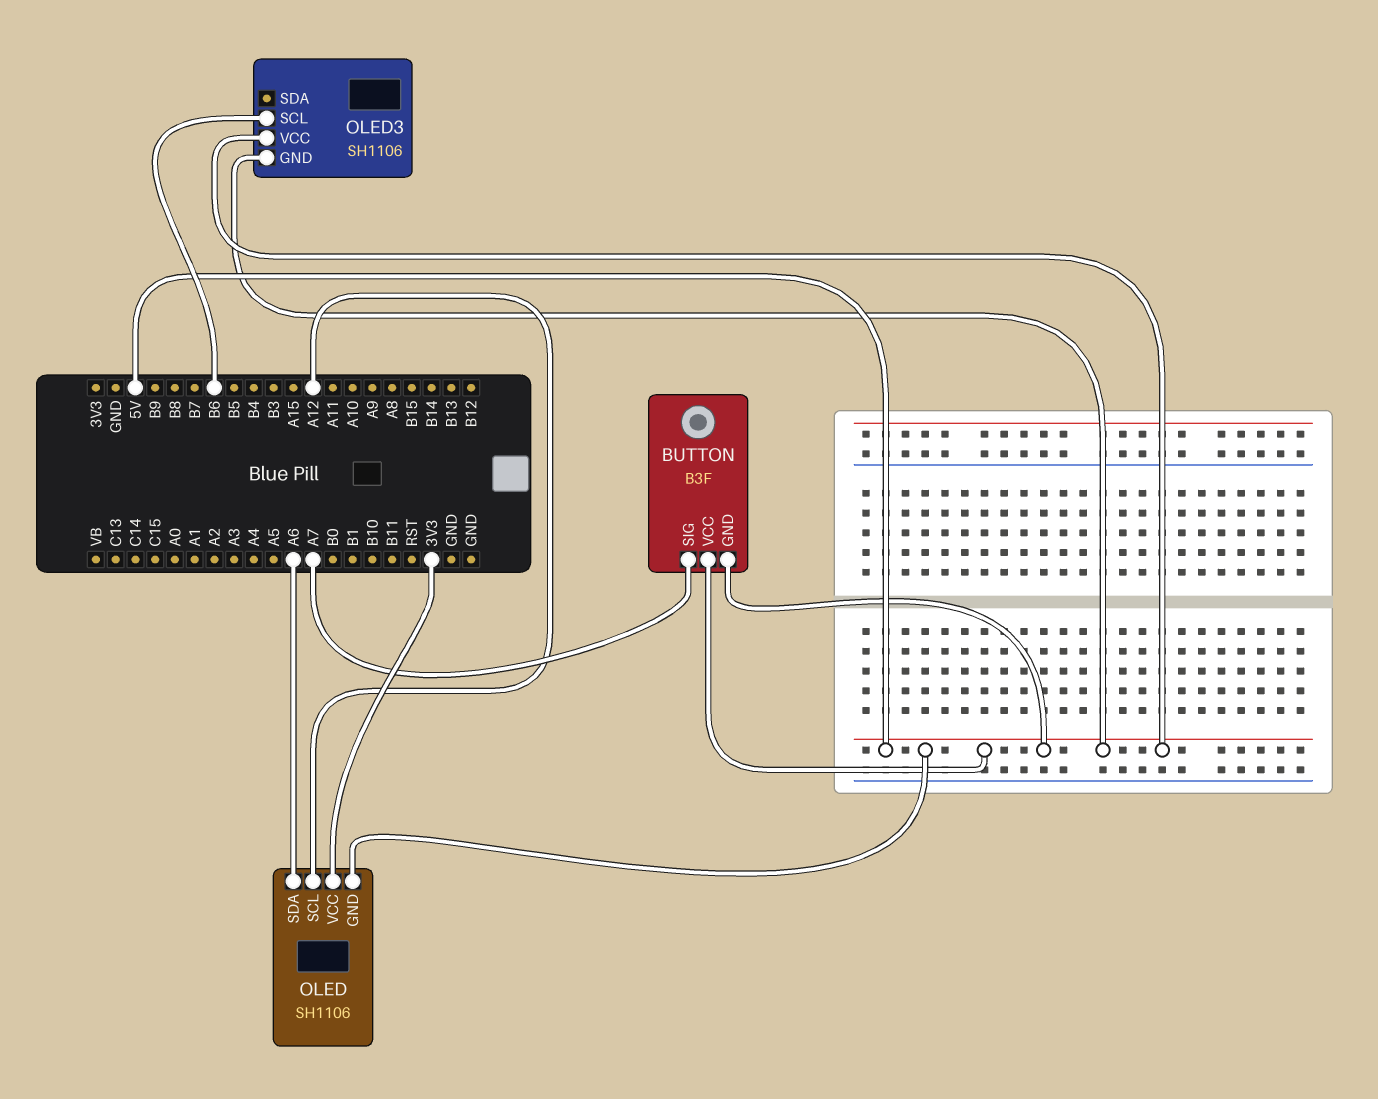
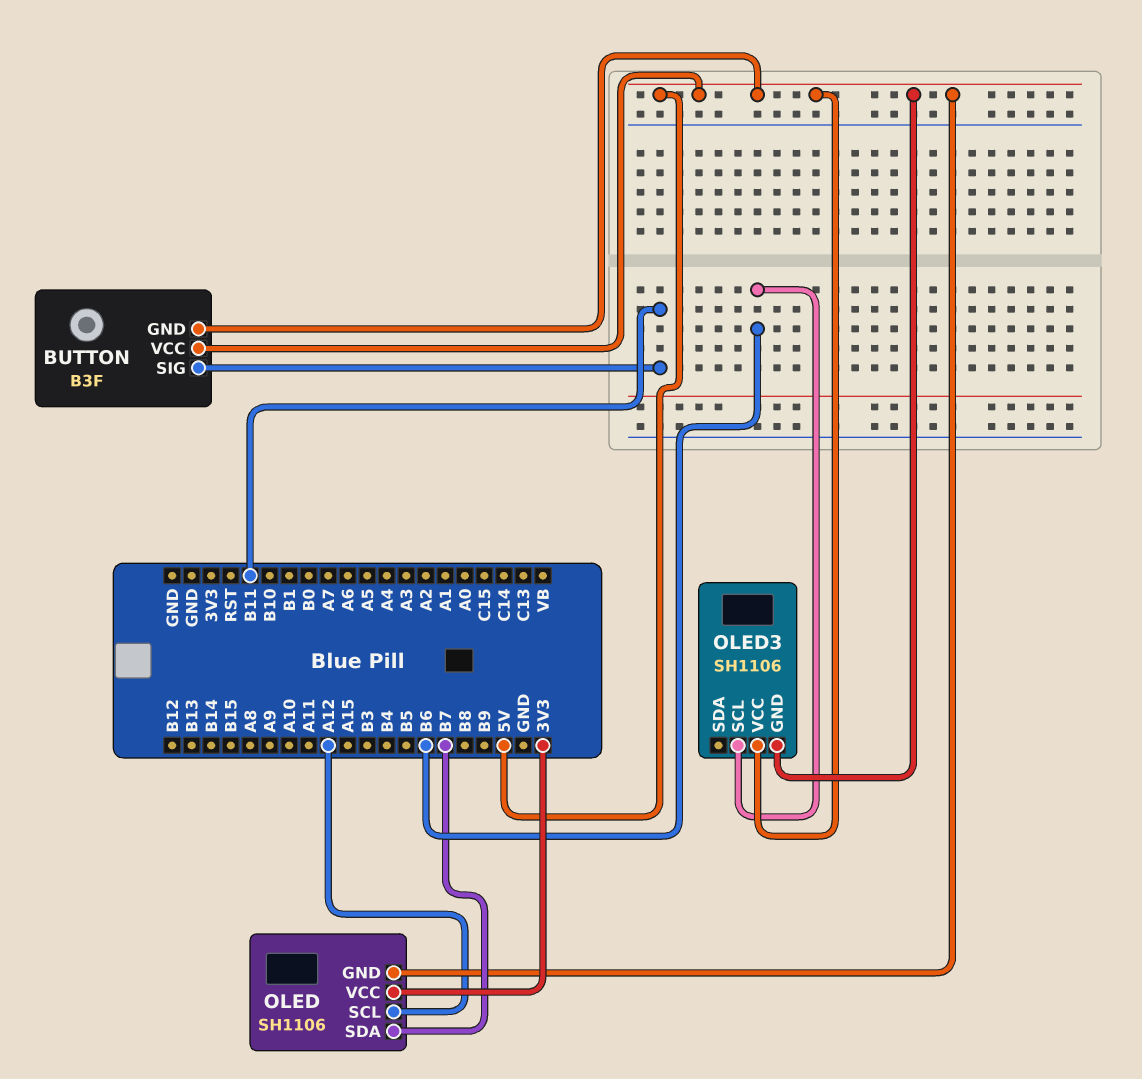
BUTTON pin SIG: A7 -> B11
OLED pin SDA: A6 -> B7

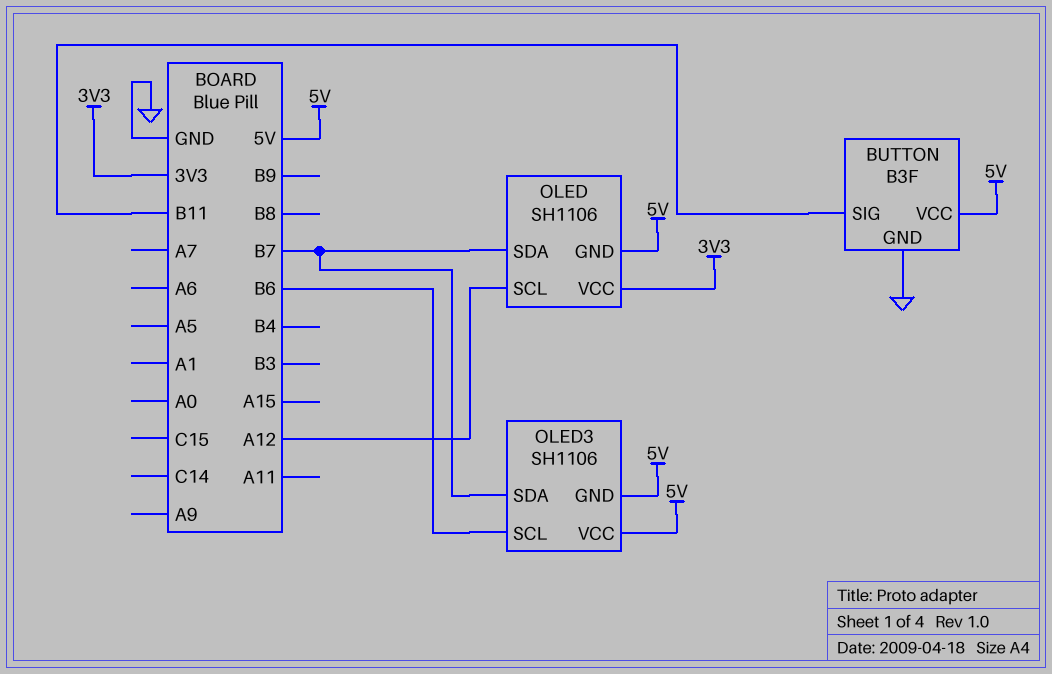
BUTTON pin GND: 5V -> GND
OLED3 pin SDA: none -> B7

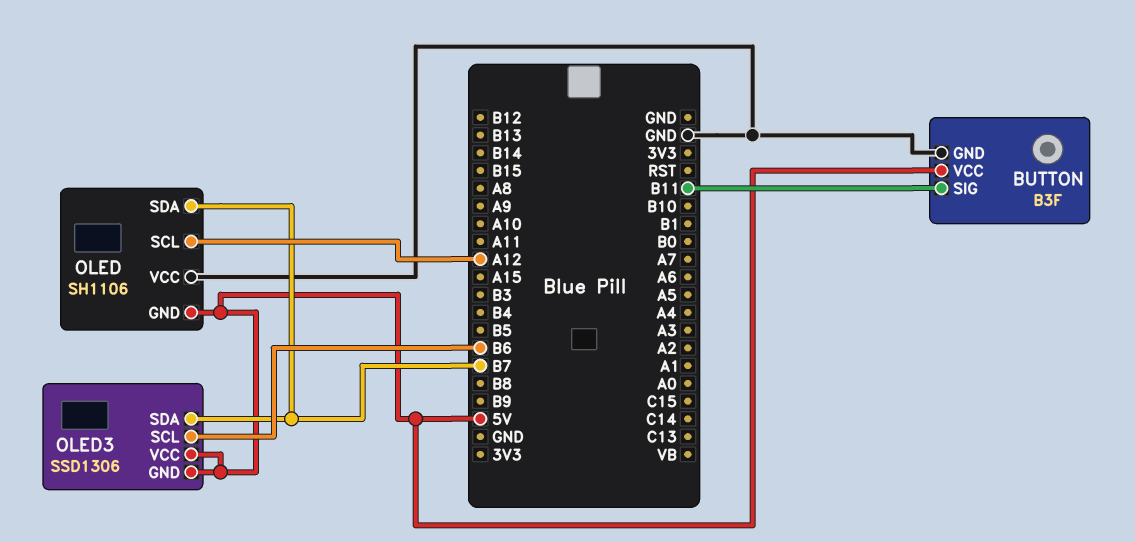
OLED pin VCC: 3V3 -> GND
OLED3: SH1106 -> SSD1306

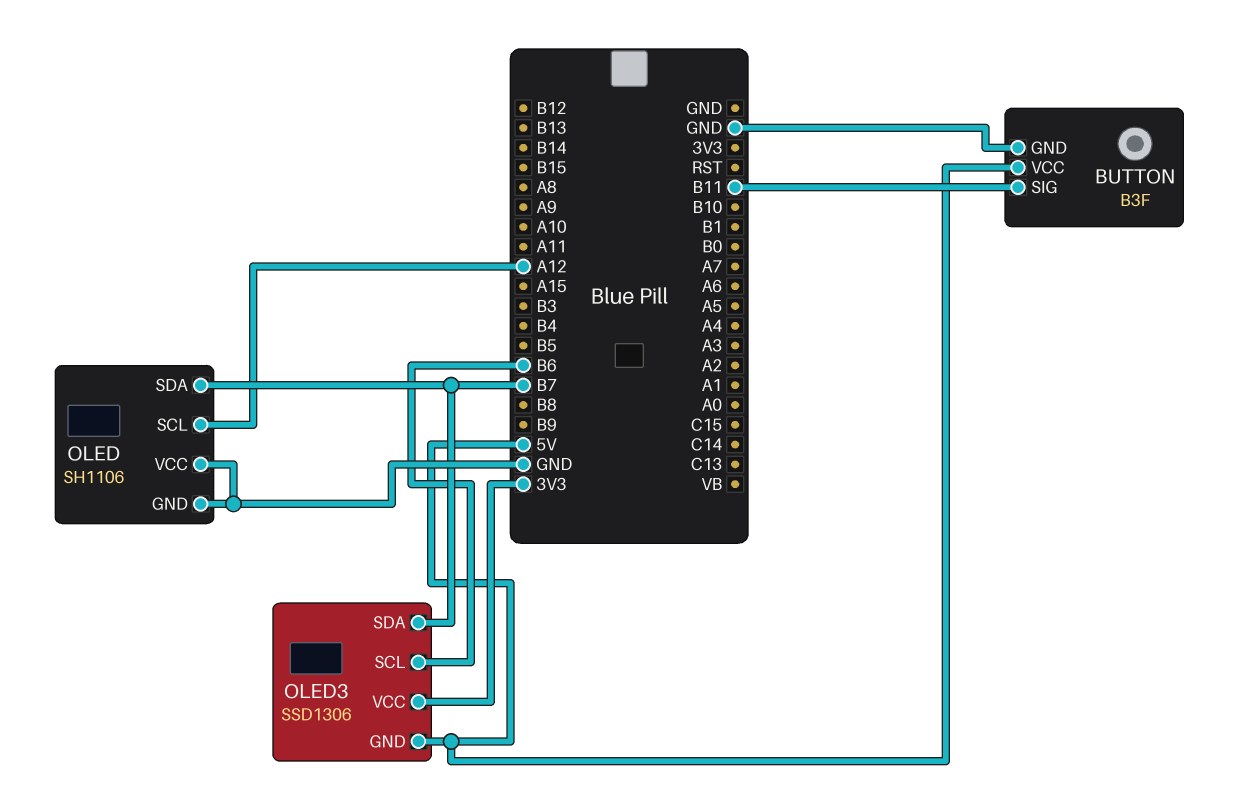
OLED pin GND: 5V -> GND
OLED3 pin VCC: 5V -> 3V3

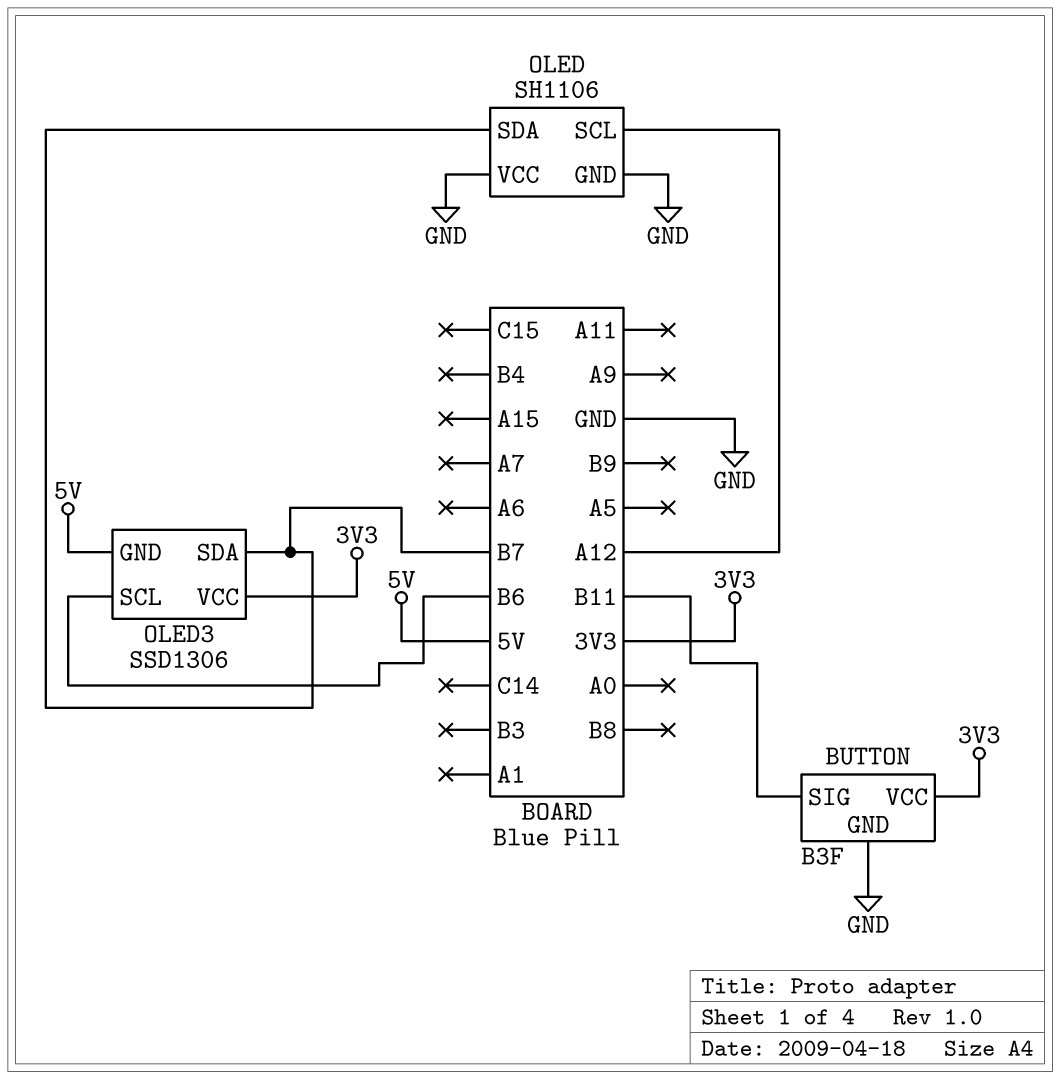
BUTTON pin VCC: 5V -> 3V3

